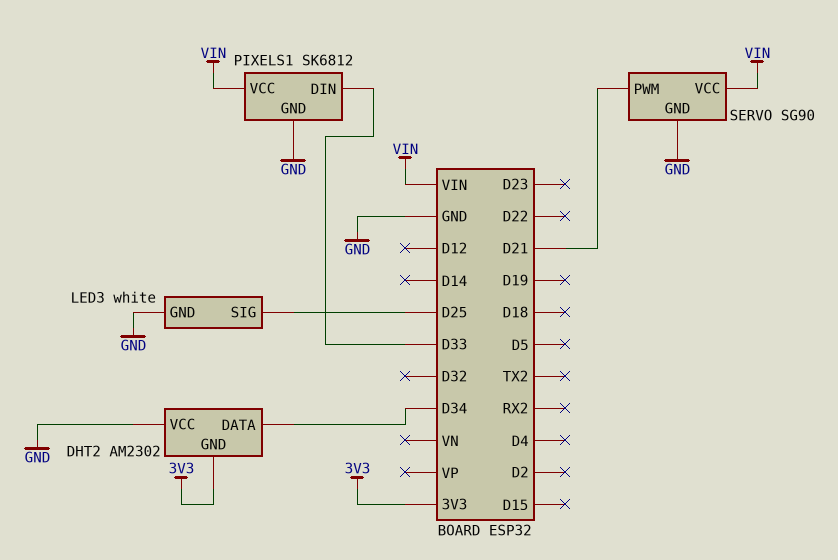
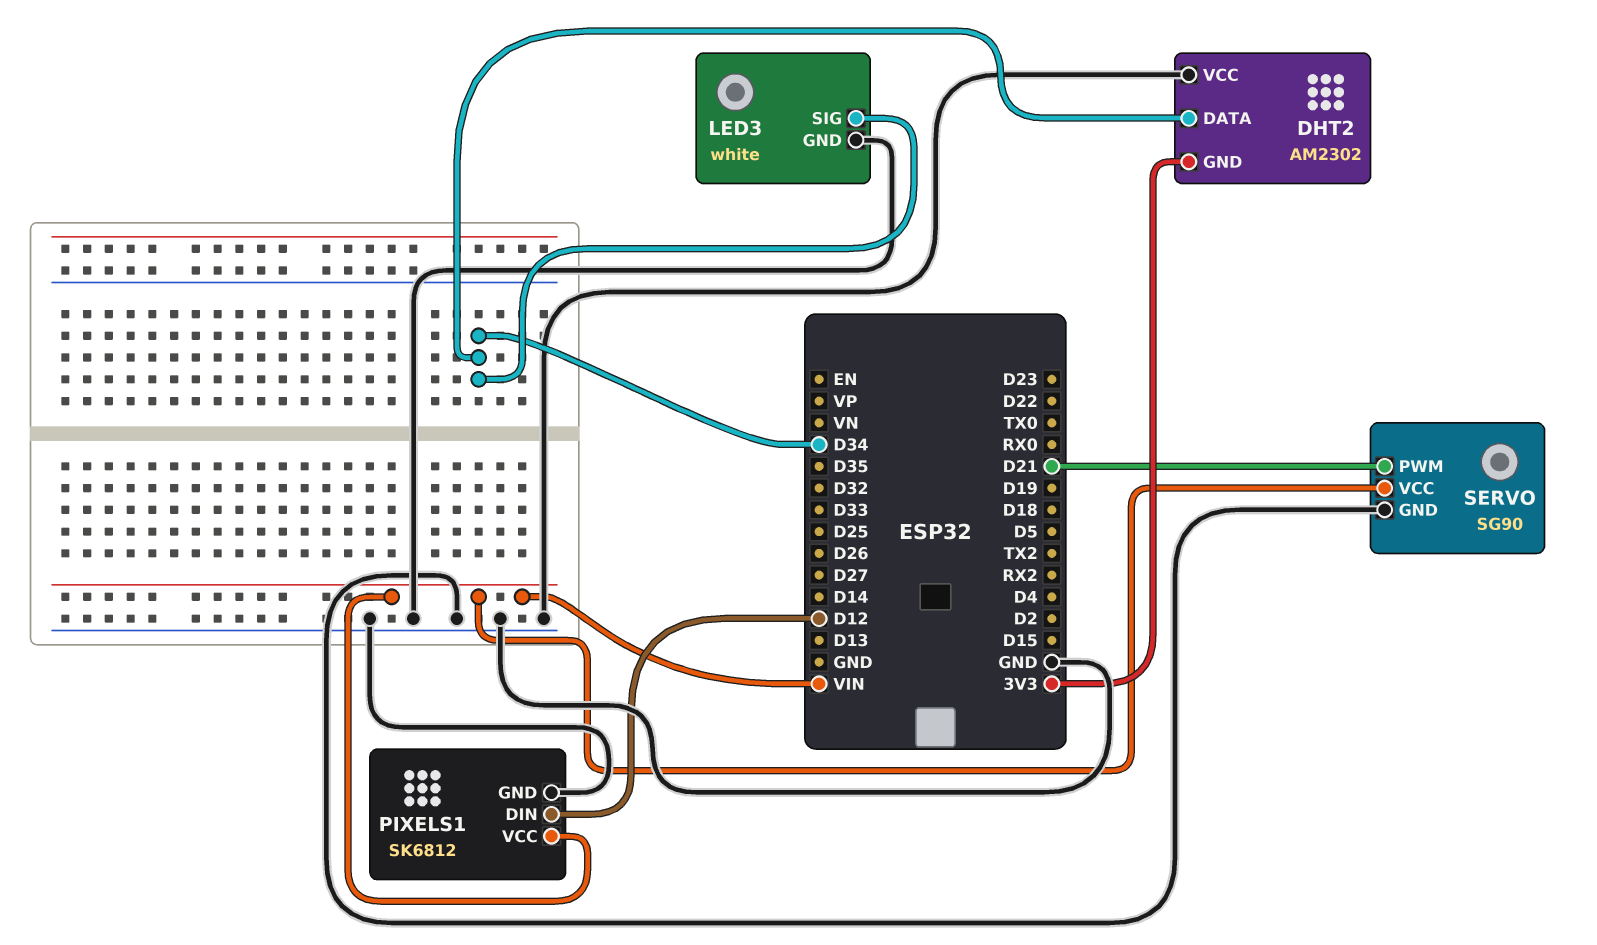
LED3 pin SIG: D25 -> D34
PIXELS1 pin DIN: D33 -> D12

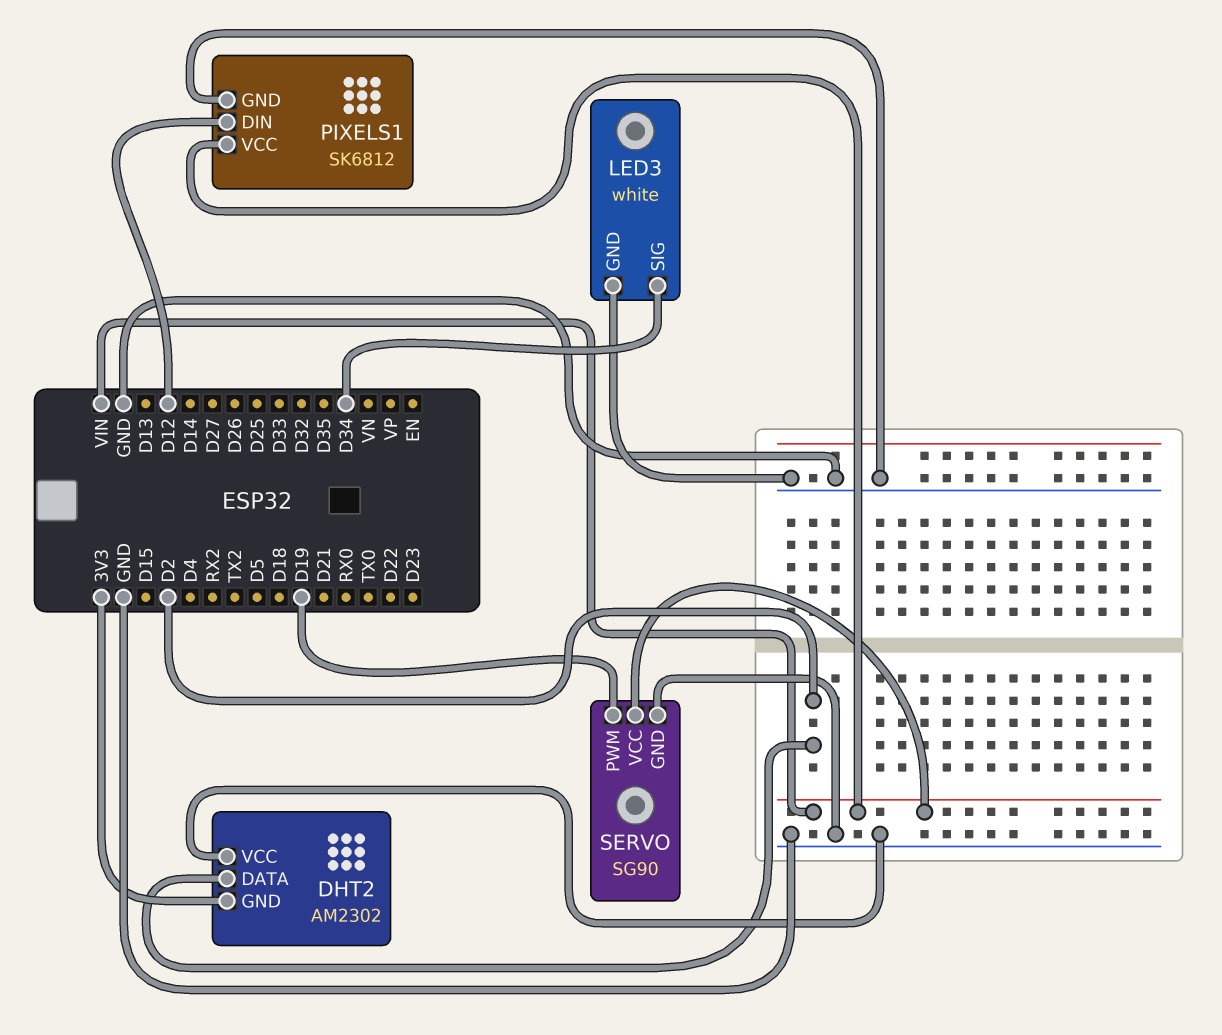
DHT2 pin DATA: D34 -> D2
SERVO pin PWM: D21 -> D19

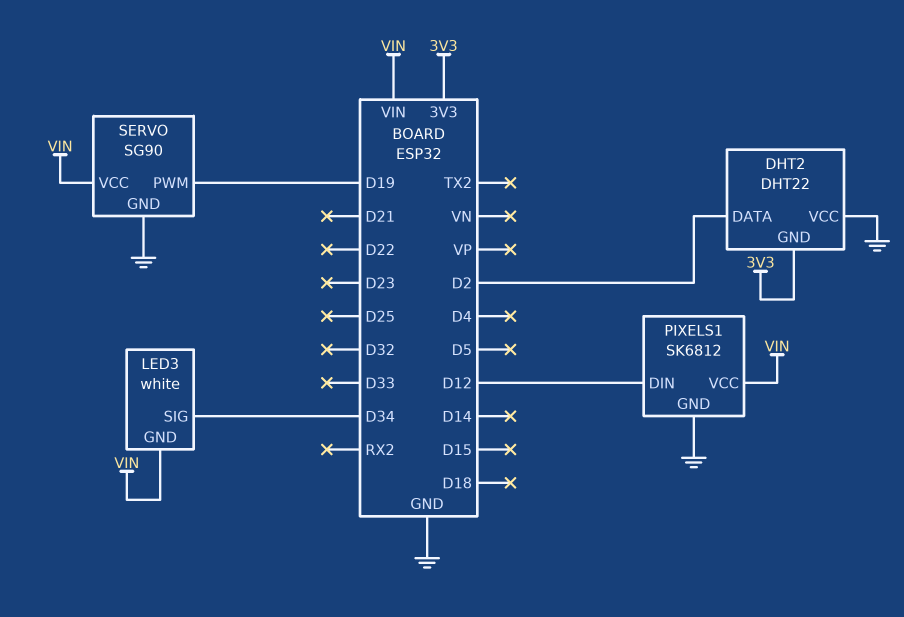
DHT2: AM2302 -> DHT22
LED3 pin GND: GND -> VIN

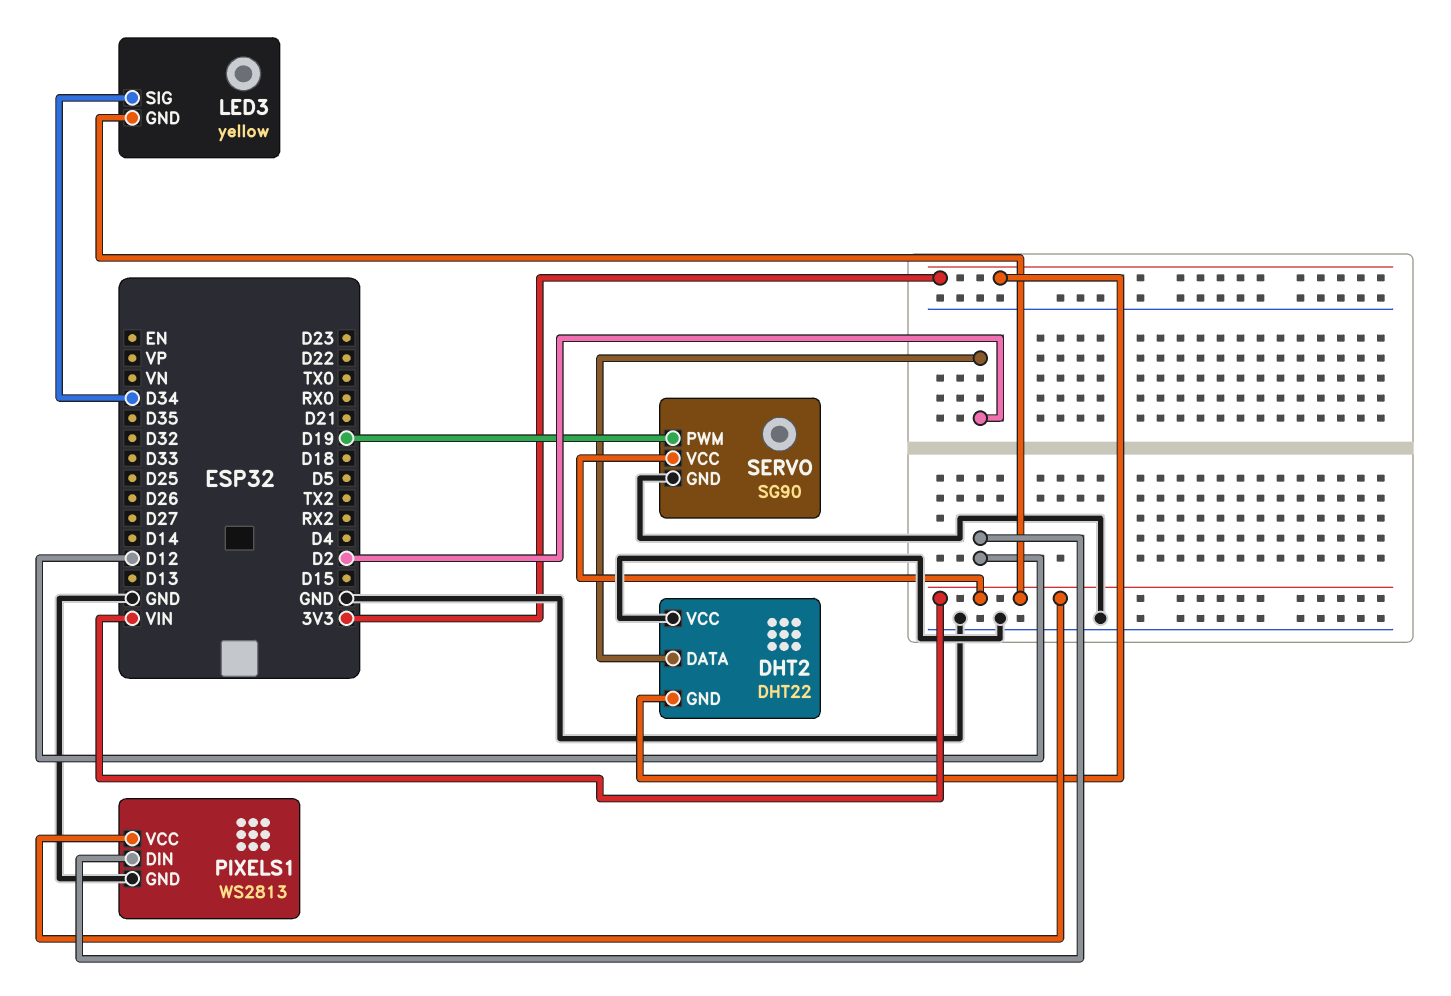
LED3: white -> yellow
PIXELS1: SK6812 -> WS2813

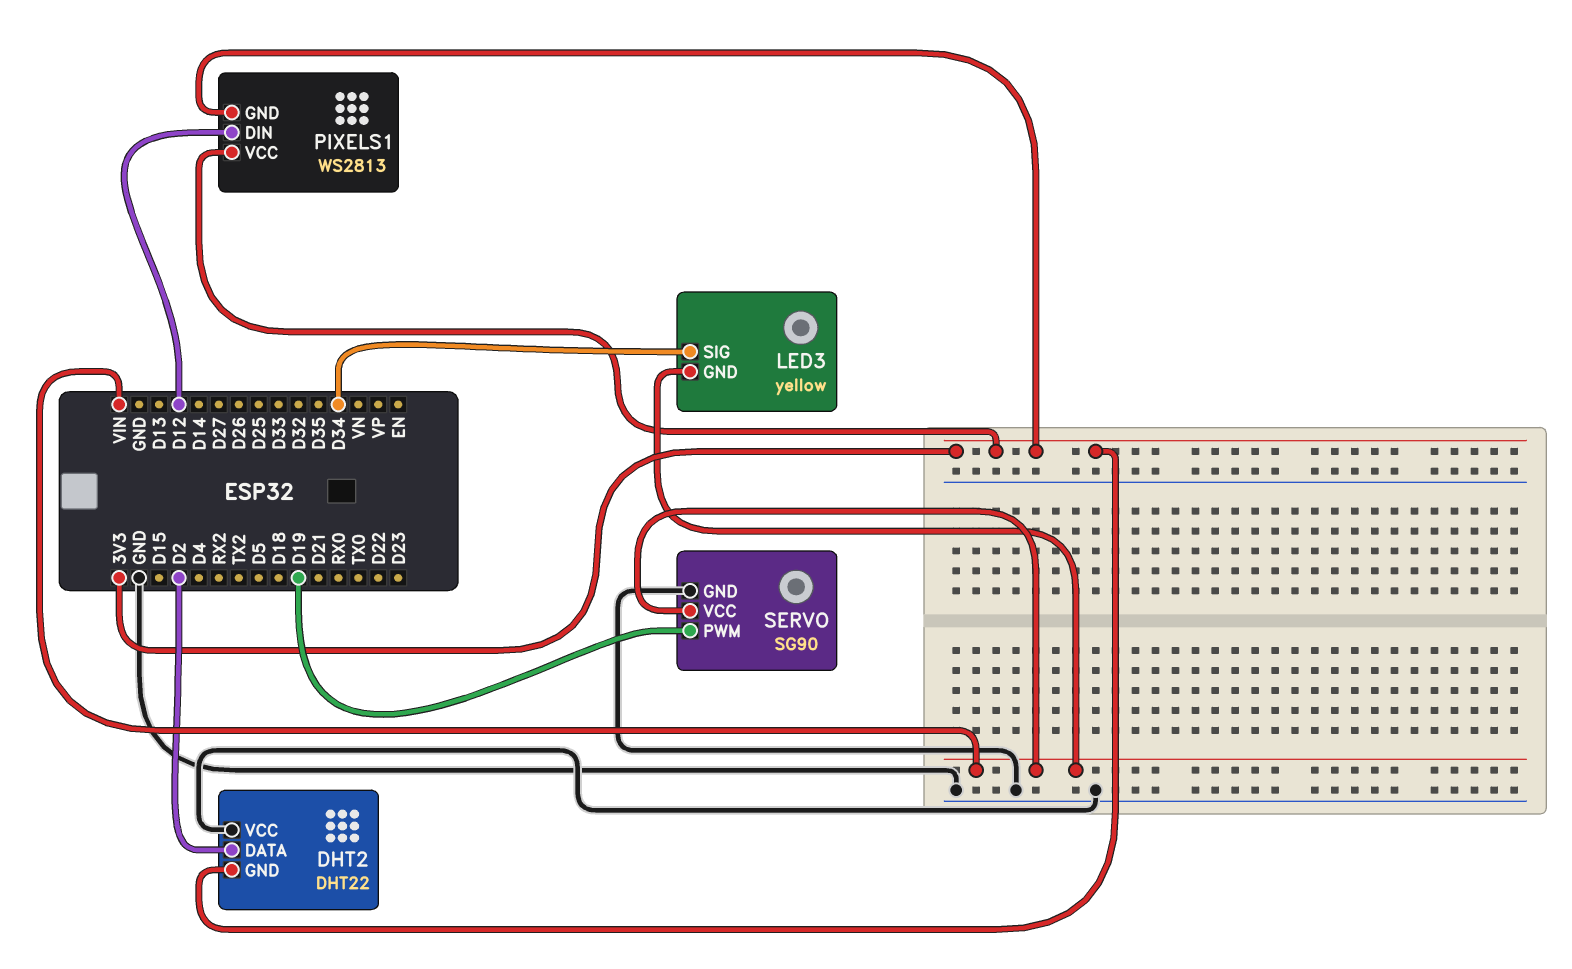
PIXELS1 pin GND: GND -> 3V3
PIXELS1 pin VCC: VIN -> 3V3

